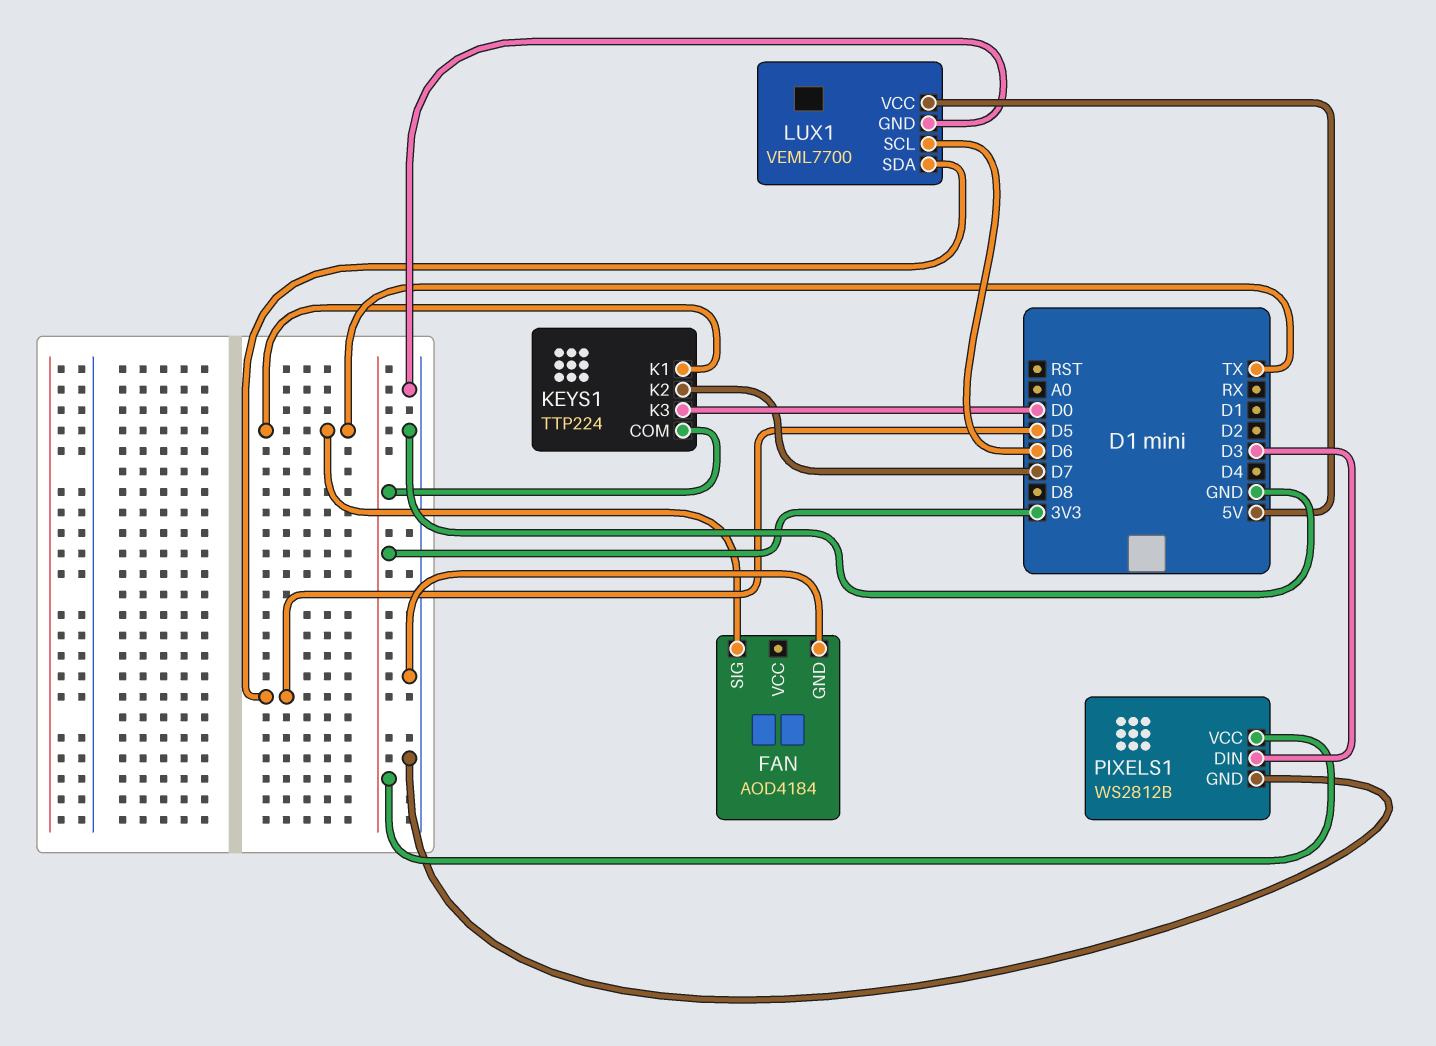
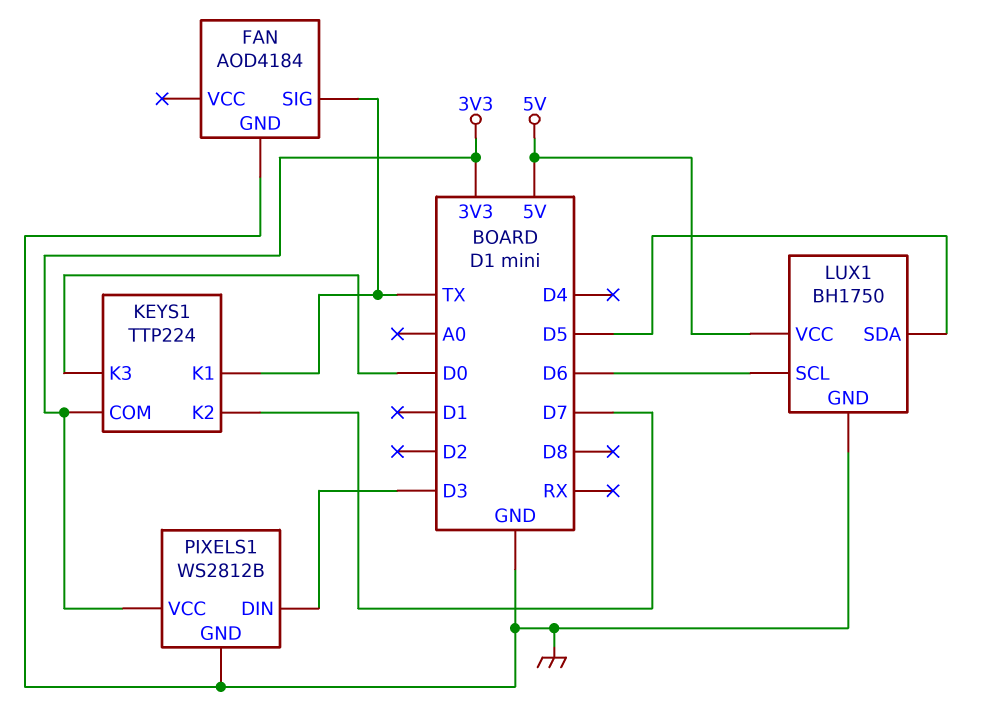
LUX1: VEML7700 -> BH1750

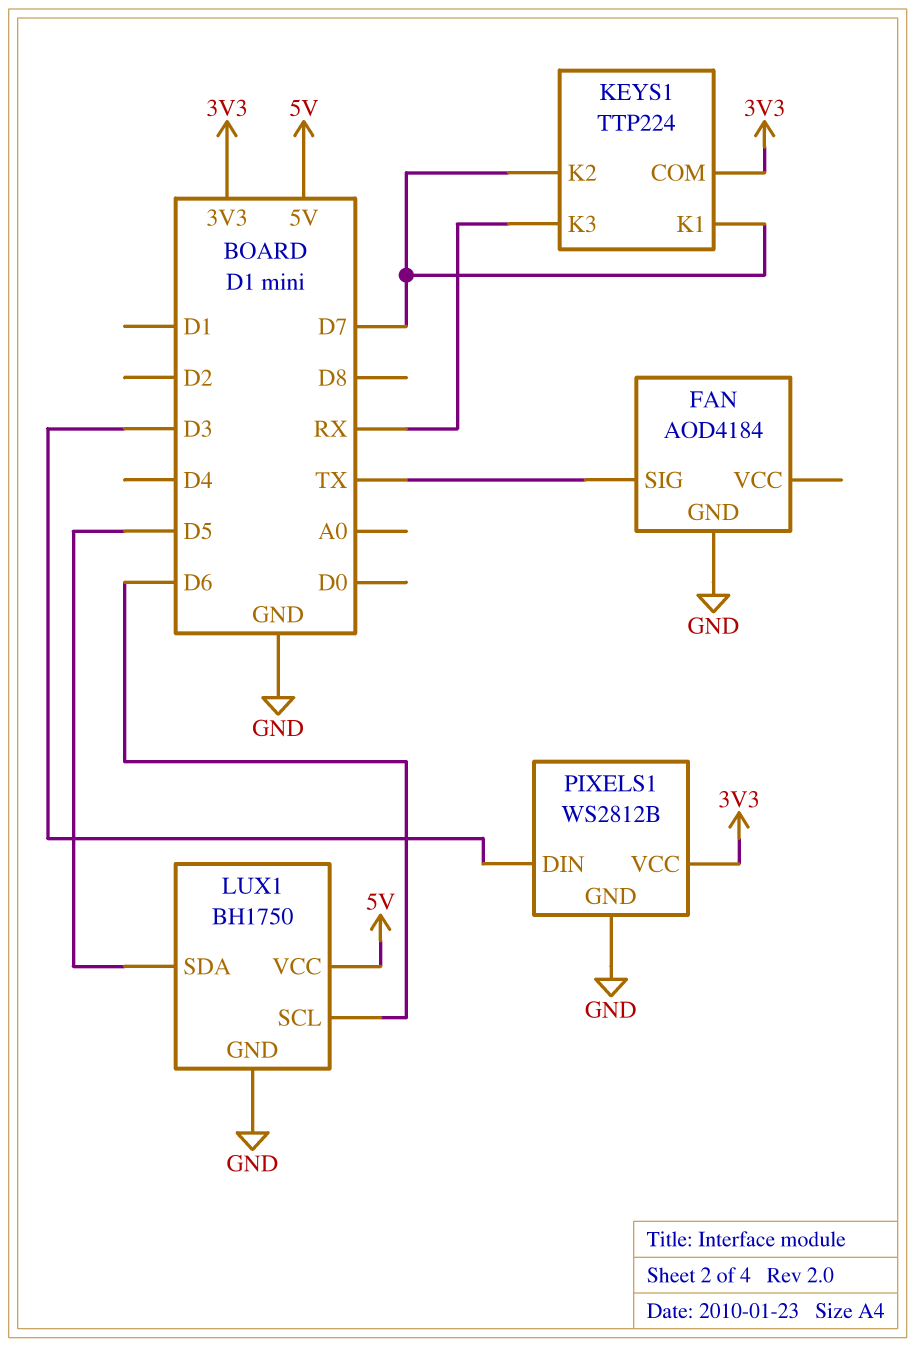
KEYS1 pin K1: TX -> D7
KEYS1 pin K3: D0 -> RX

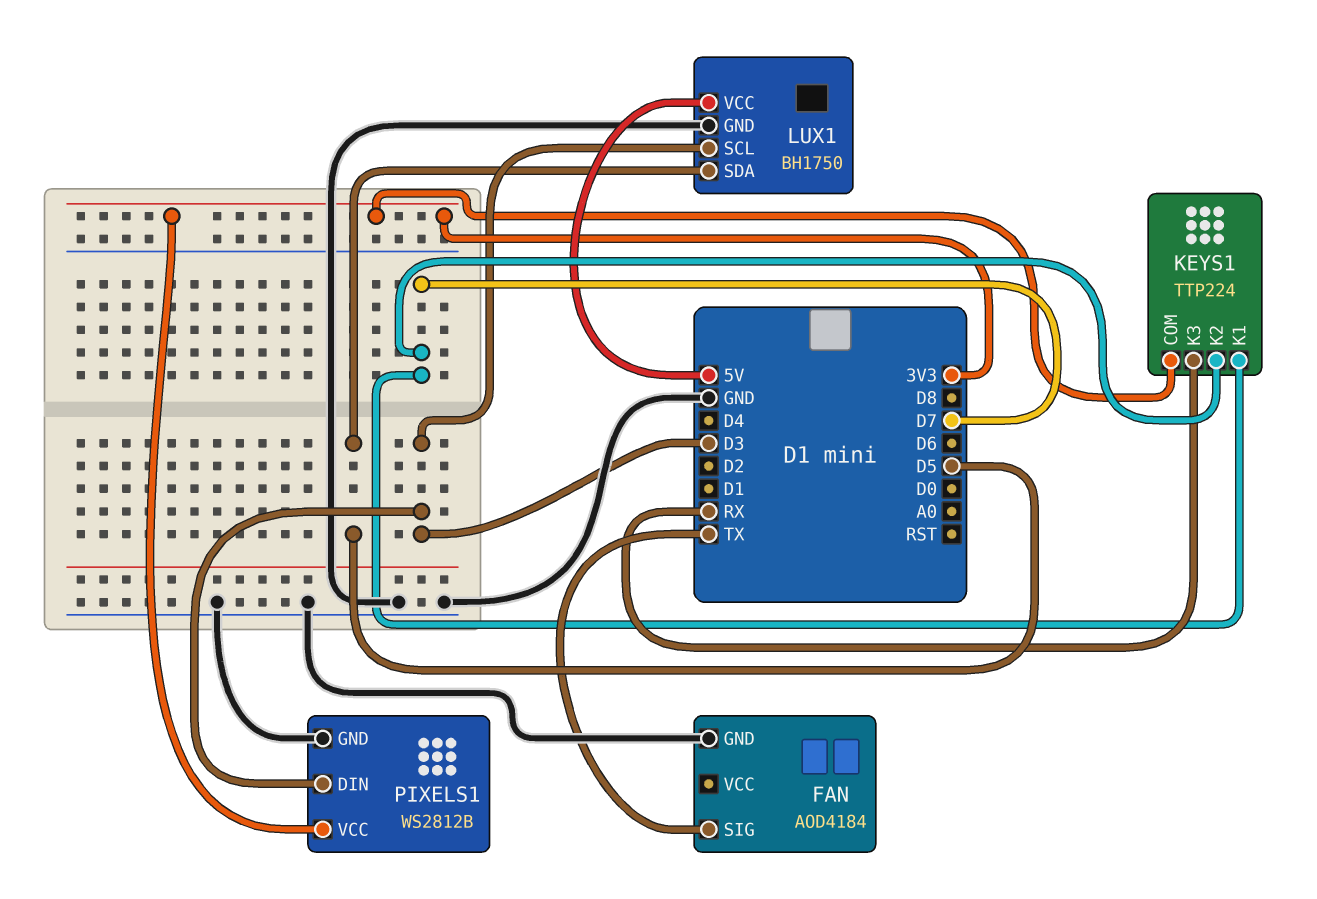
LUX1 pin SCL: D6 -> D3

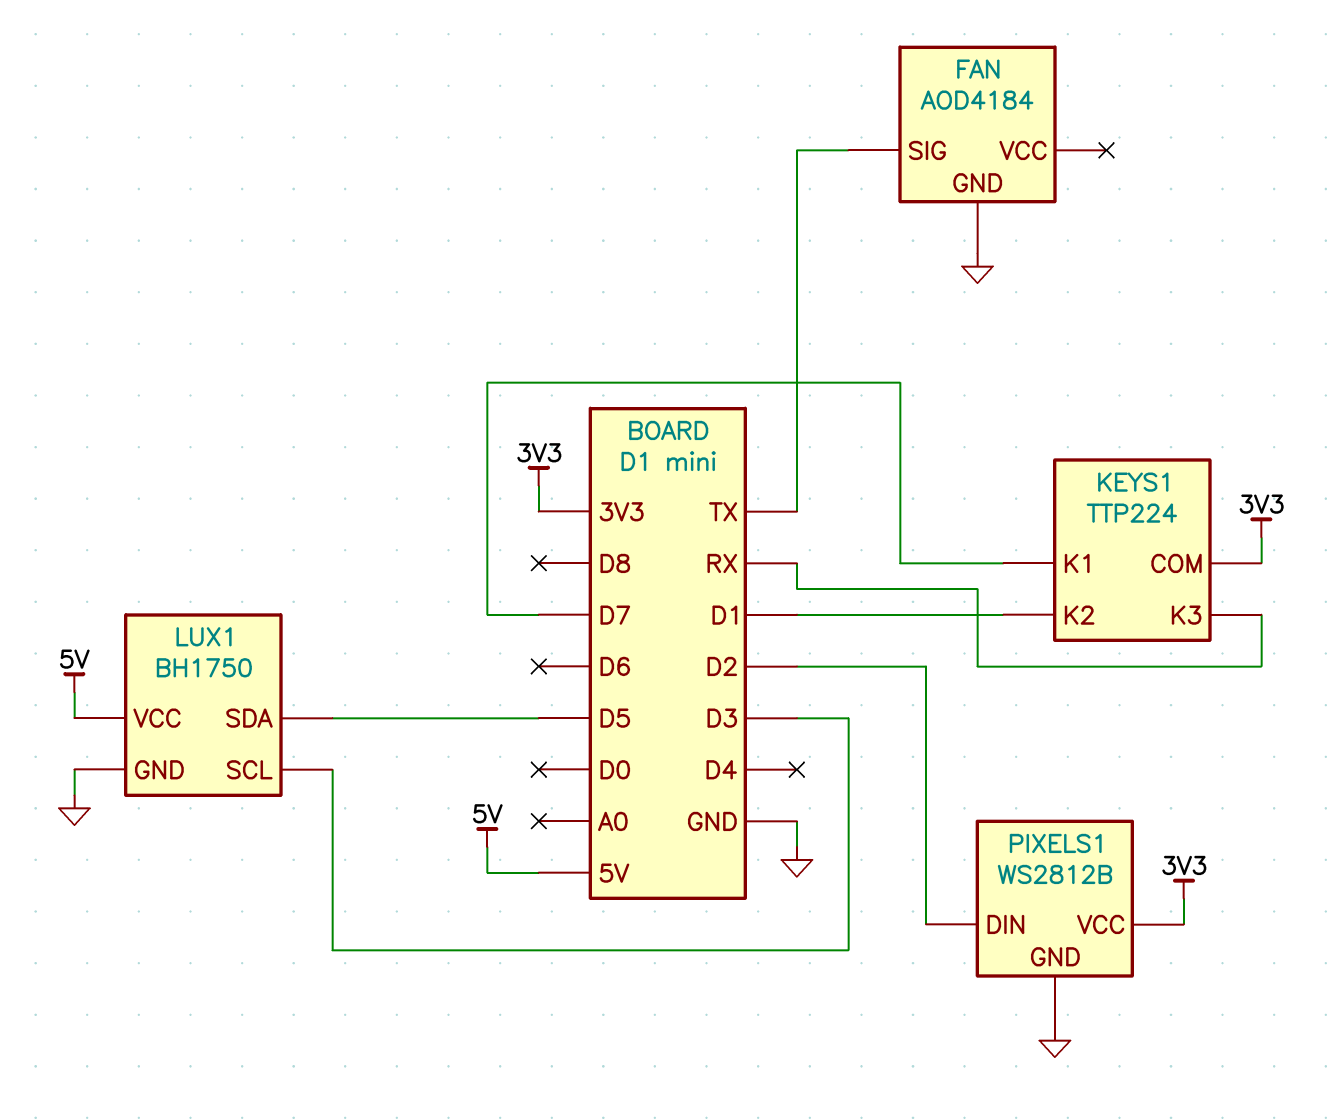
KEYS1 pin K2: D7 -> D1
PIXELS1 pin DIN: D3 -> D2

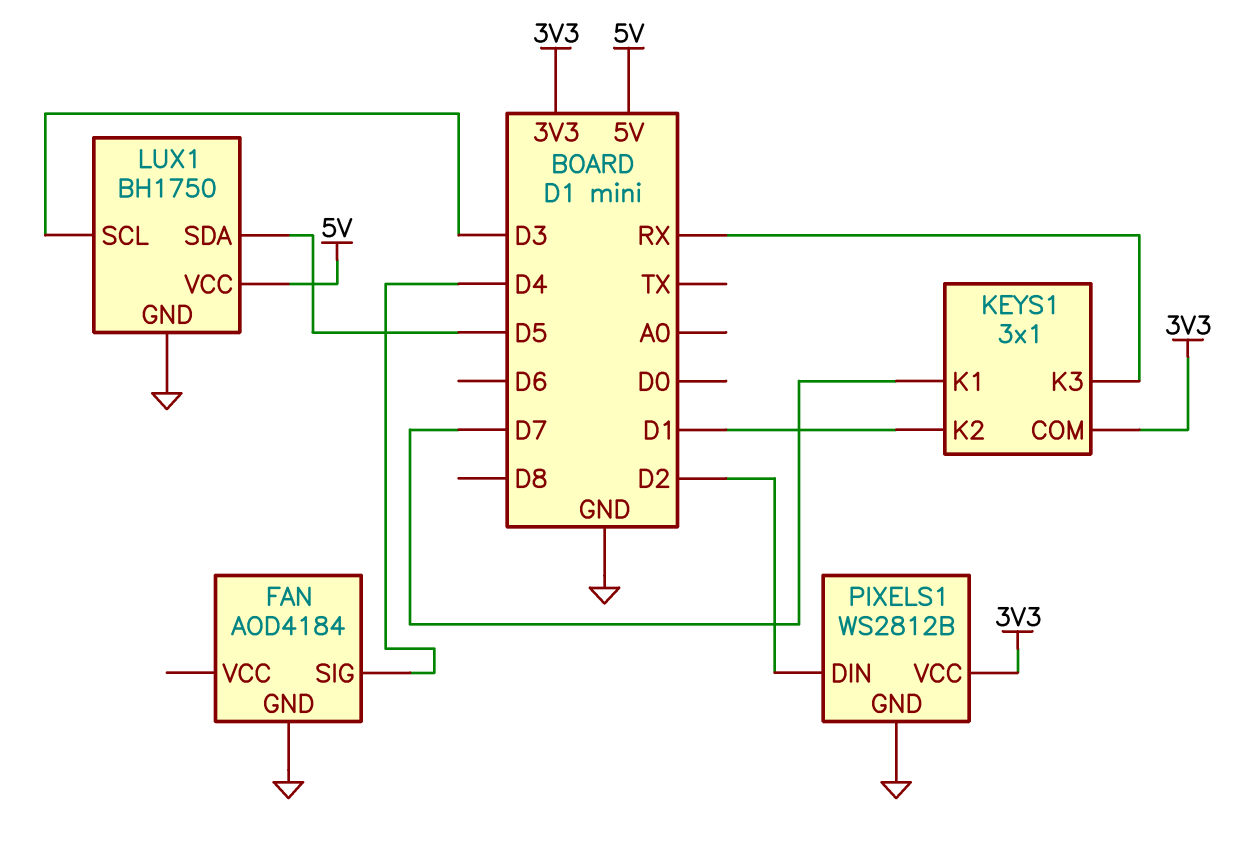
FAN pin SIG: TX -> D4
KEYS1: TTP224 -> 3x1

